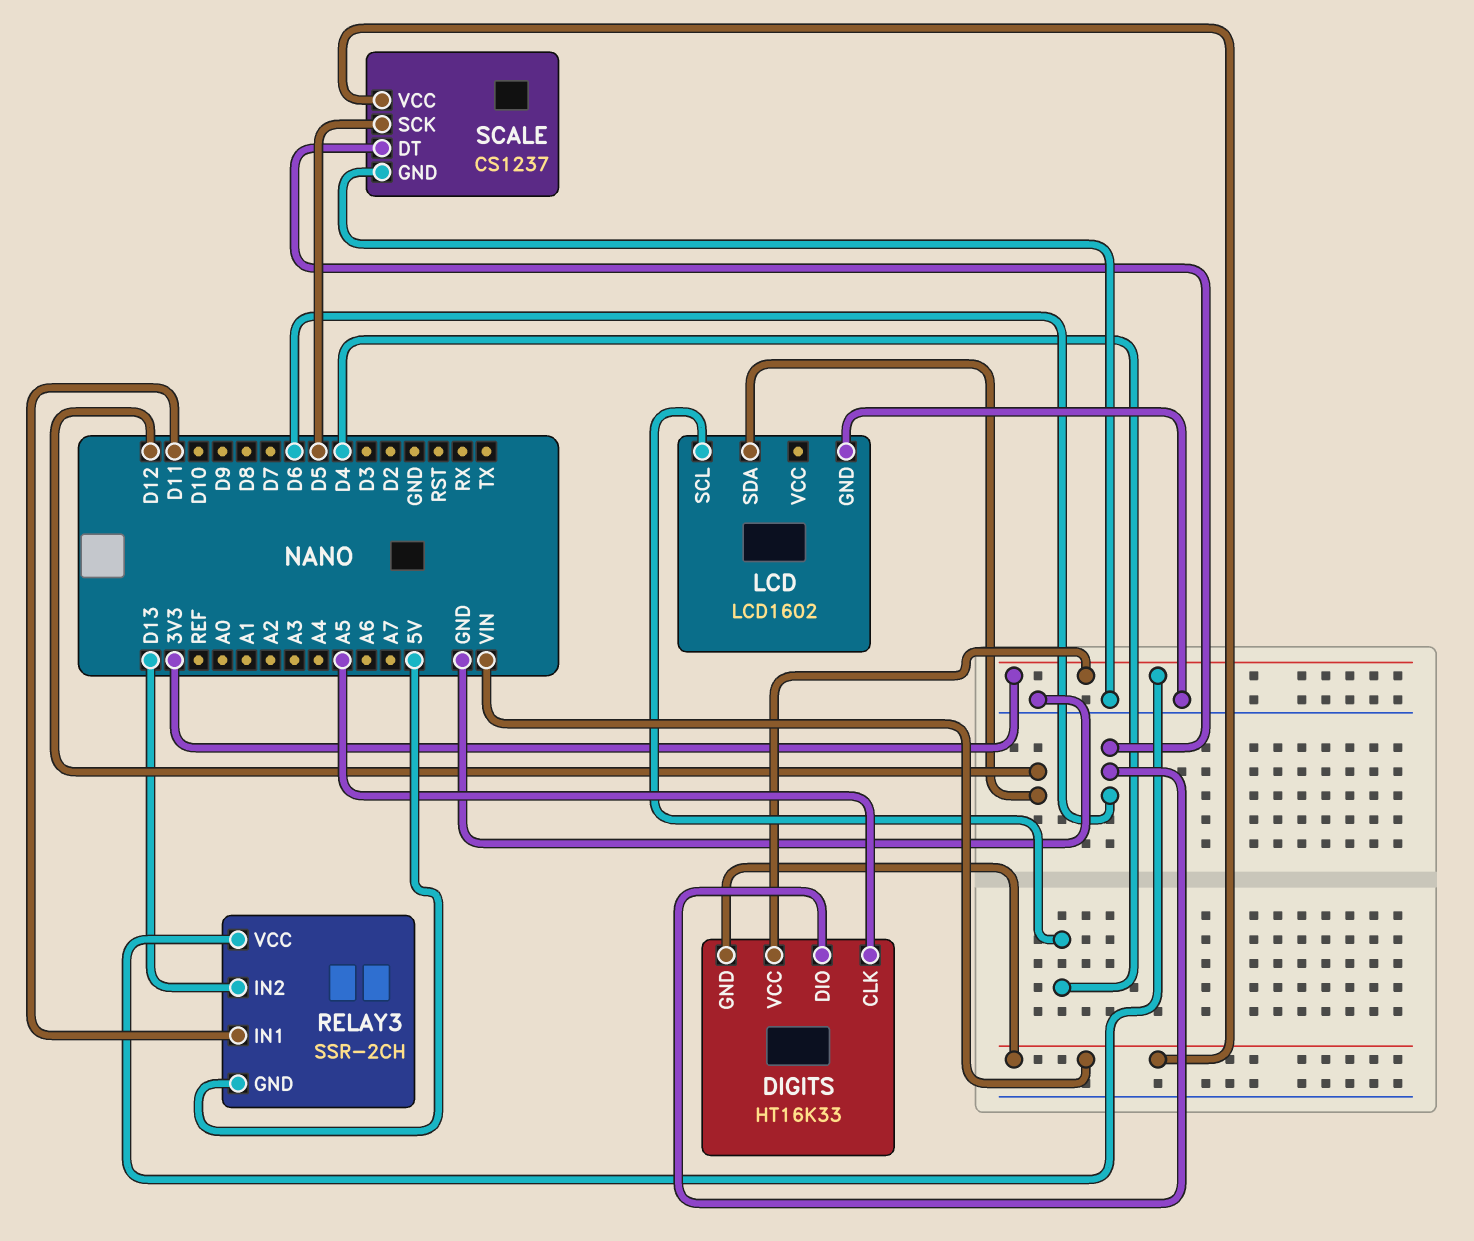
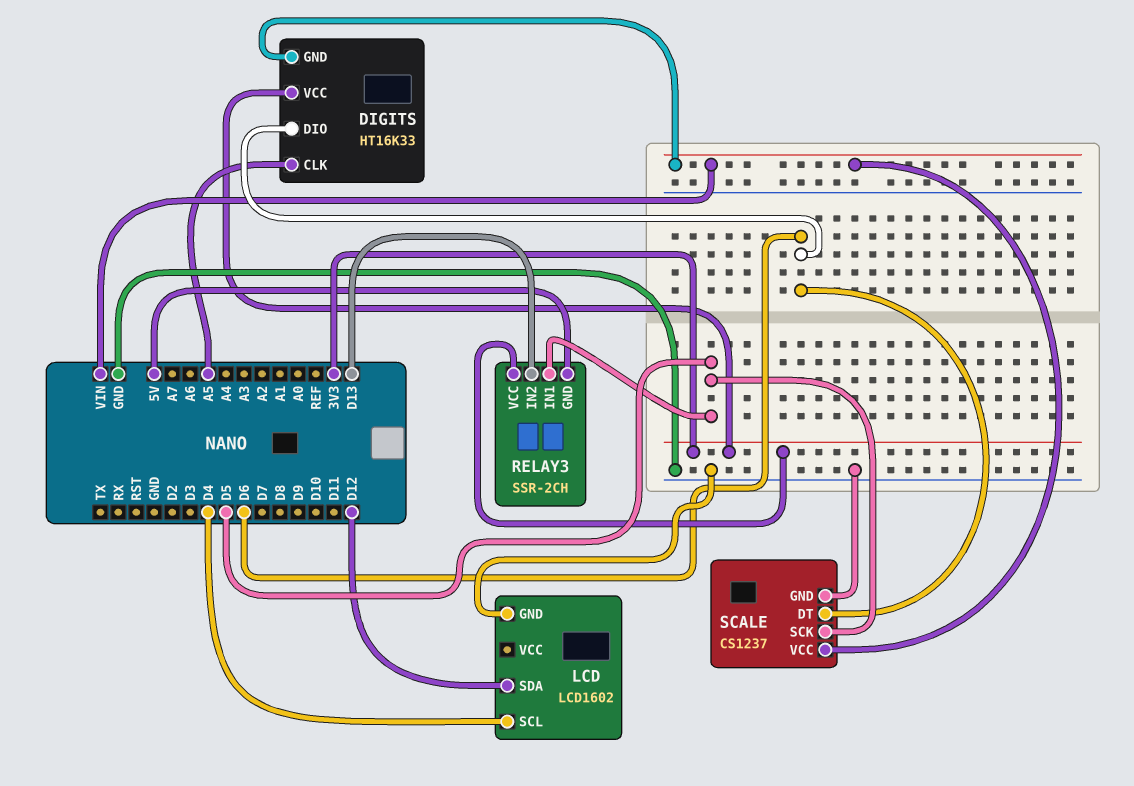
RELAY3 pin IN1: D11 -> D5

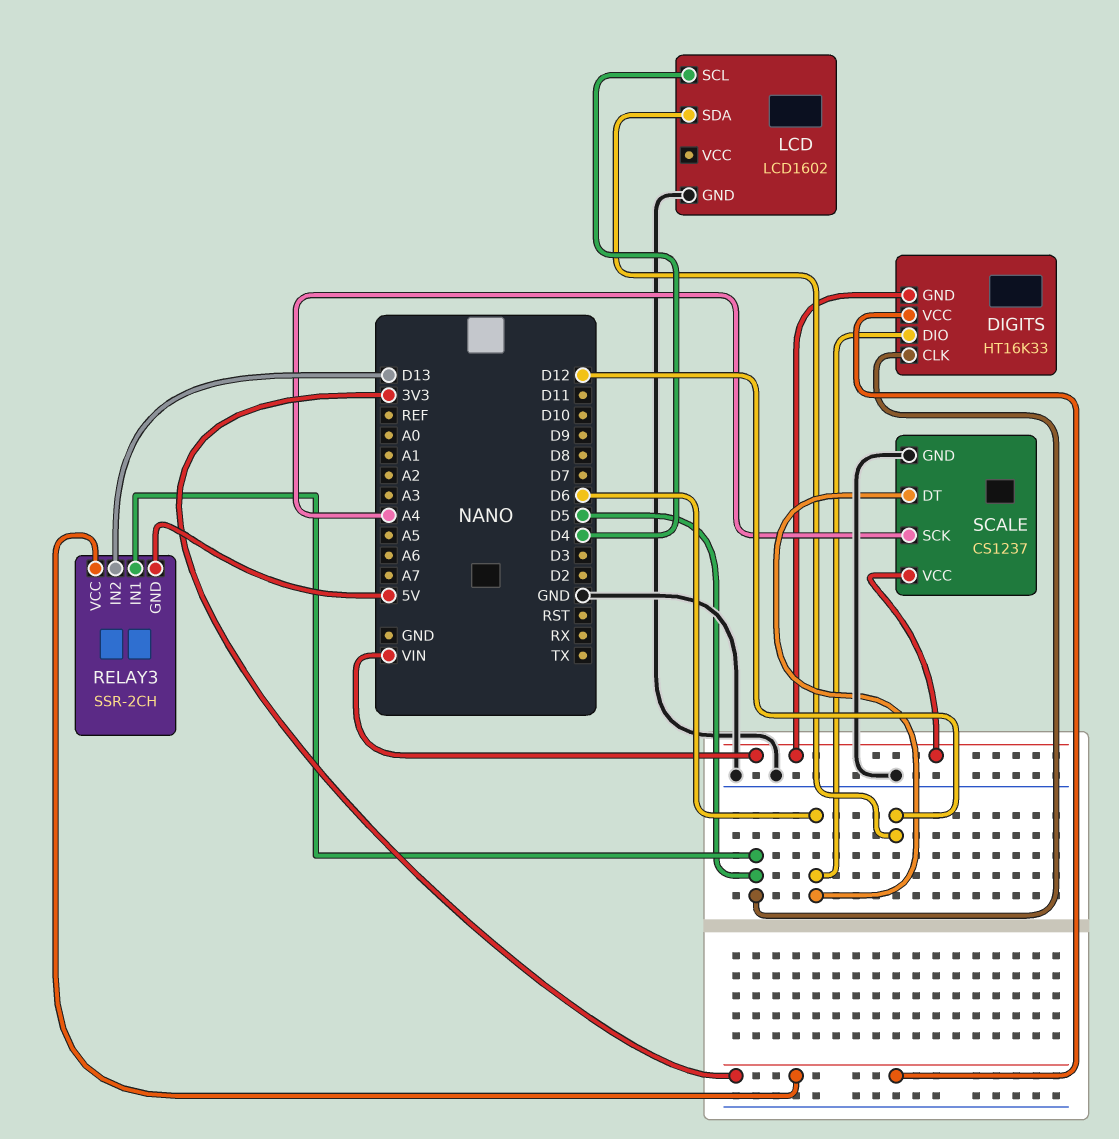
DIGITS pin CLK: A5 -> D5
SCALE pin SCK: D5 -> A4

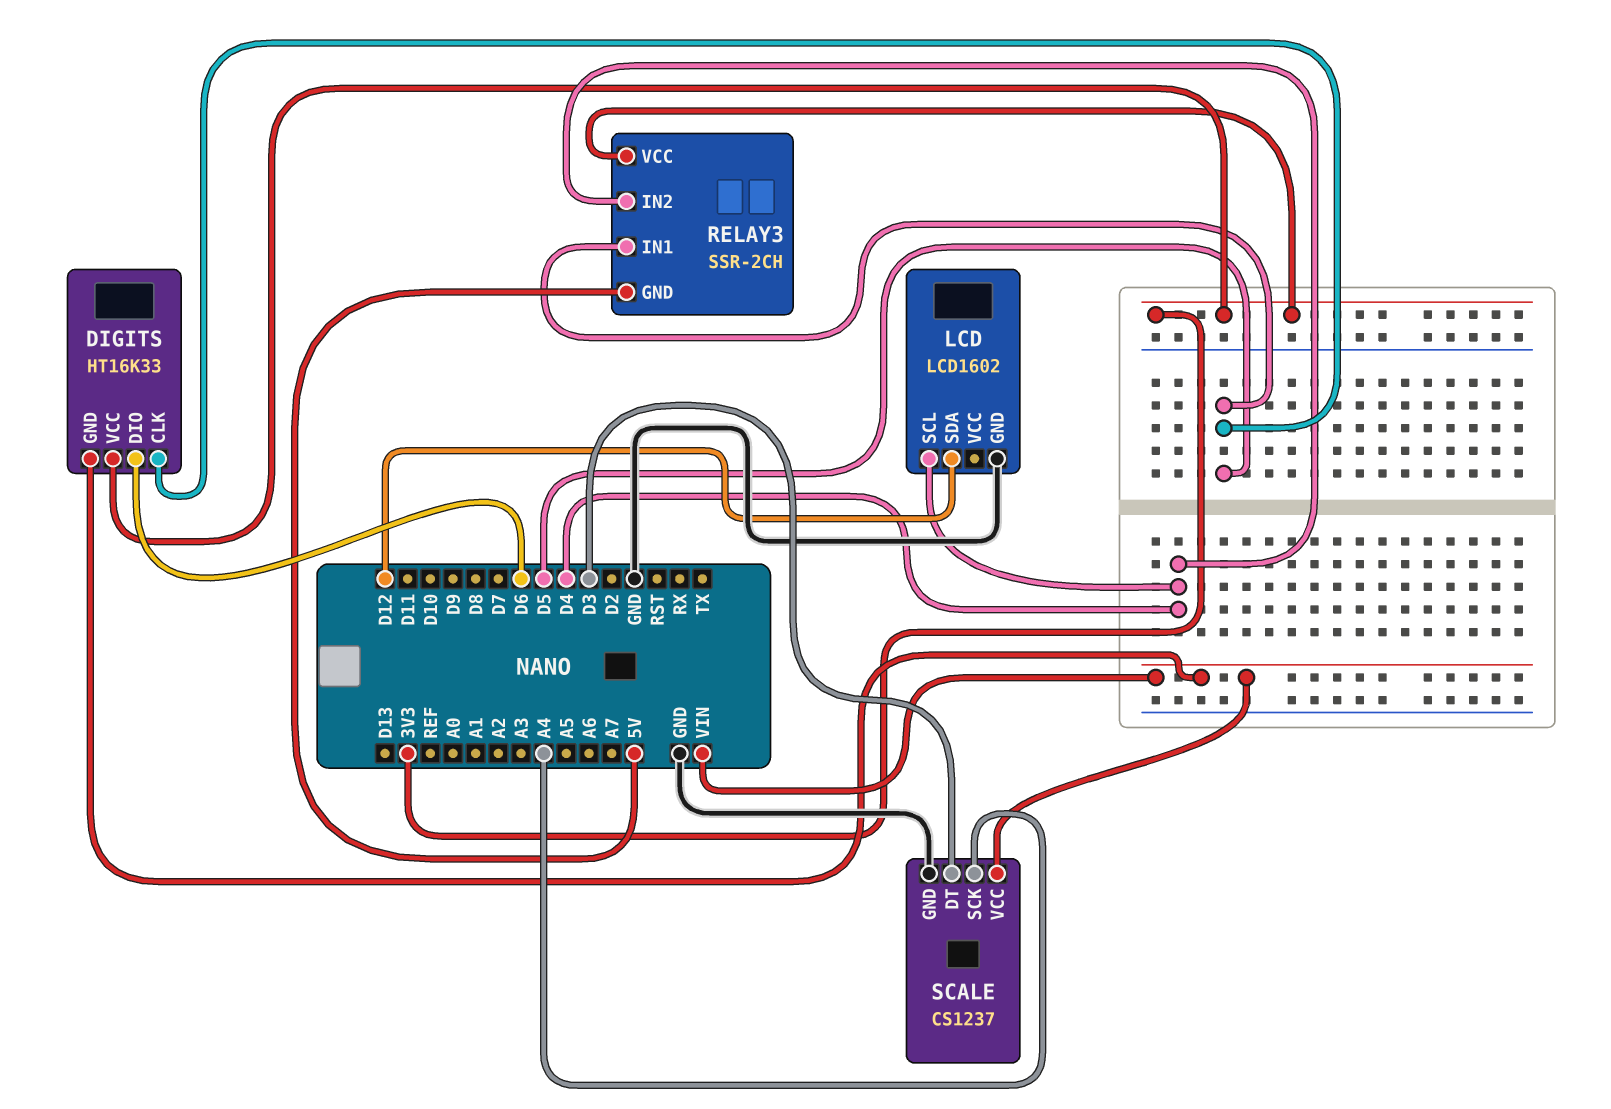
RELAY3 pin IN2: D13 -> D4
SCALE pin DT: D6 -> D3

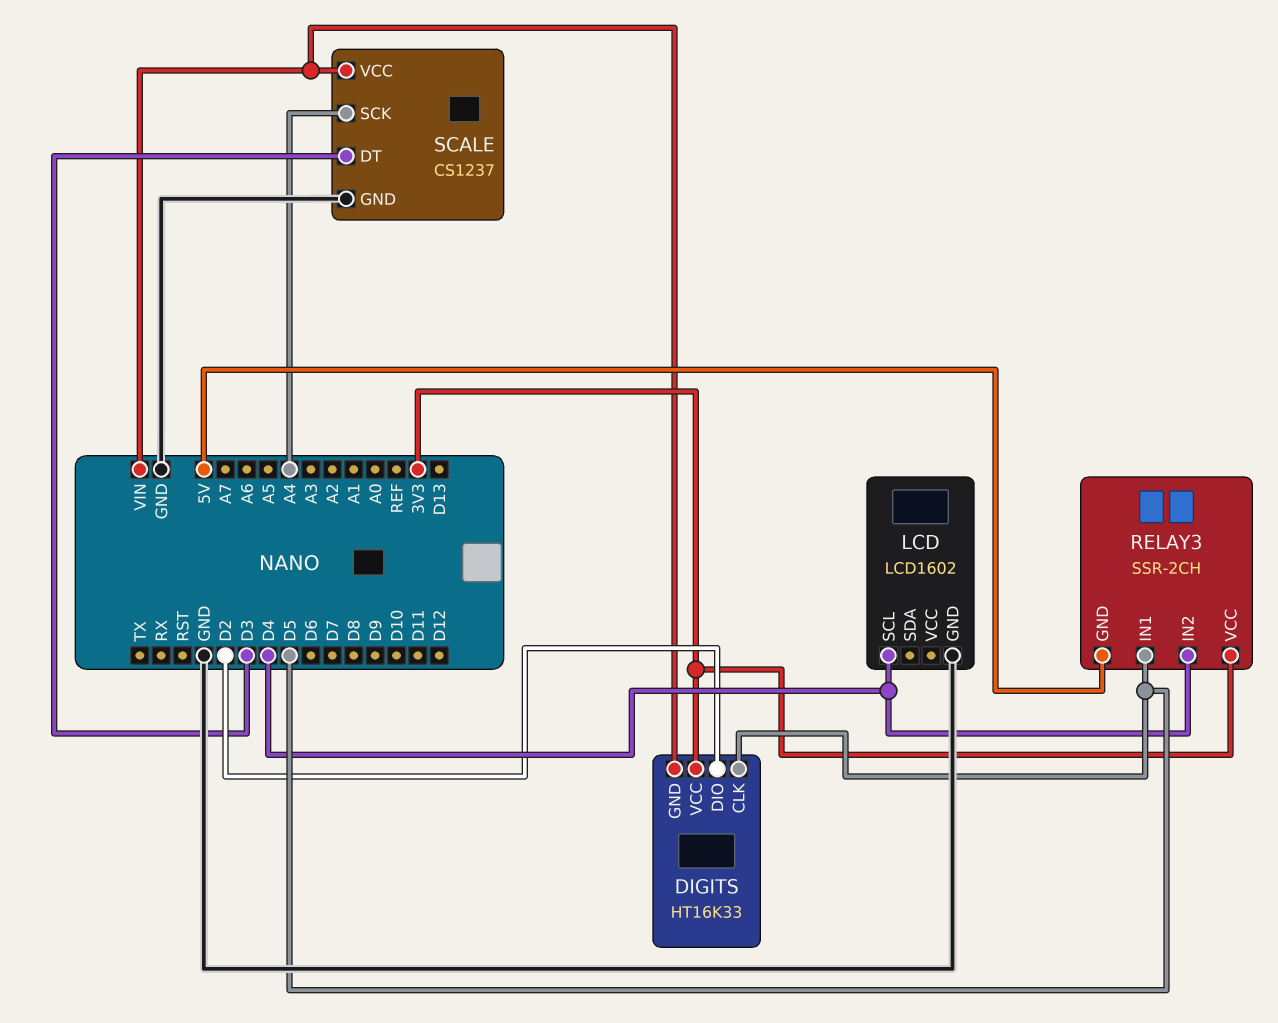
DIGITS pin DIO: D6 -> D2
LCD pin SDA: D12 -> none

